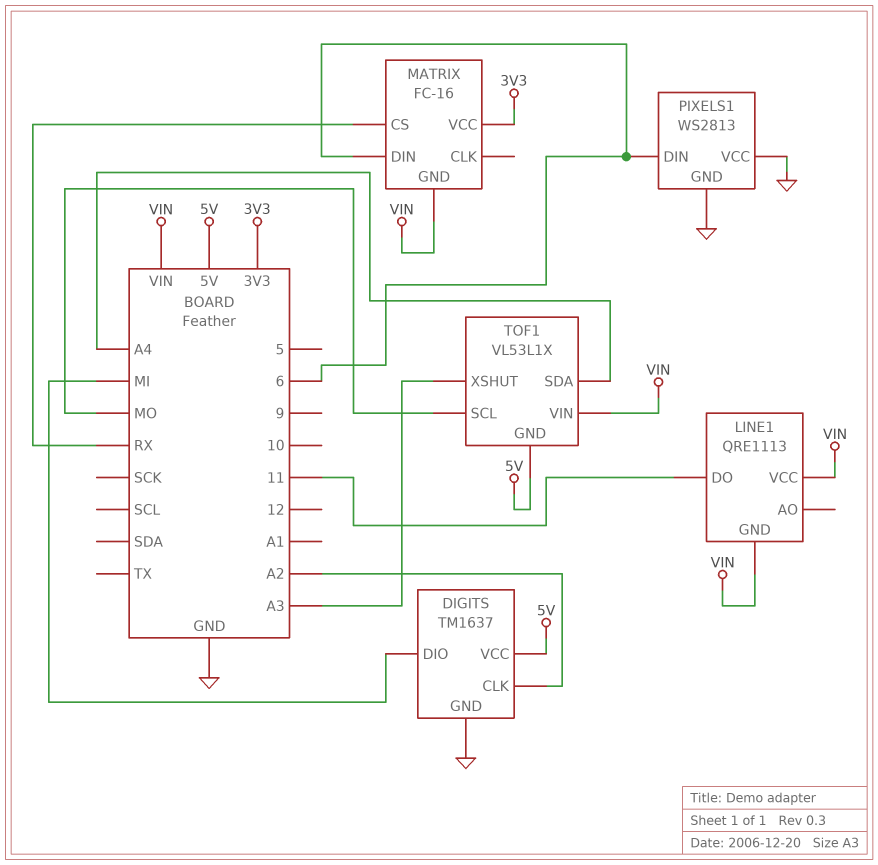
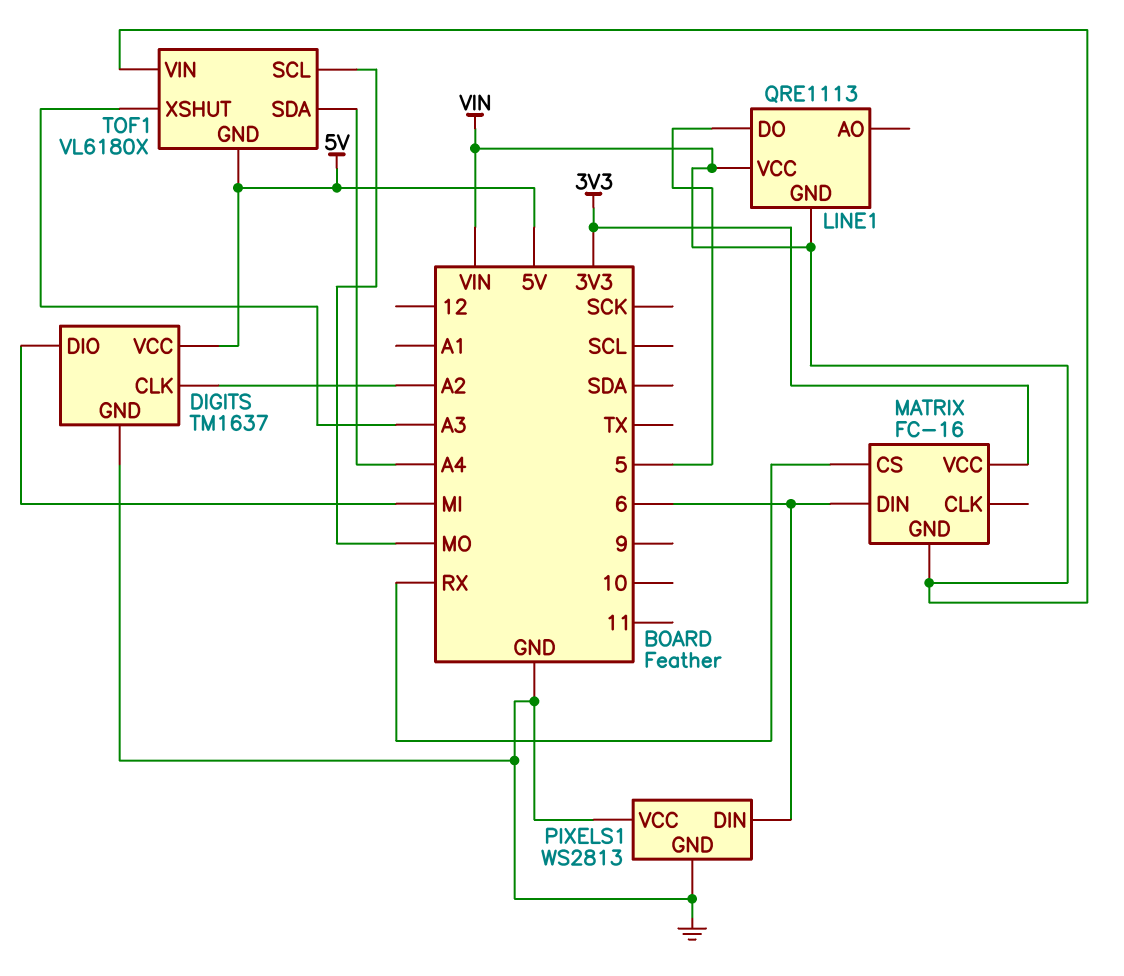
LINE1 pin DO: 11 -> 5
TOF1: VL53L1X -> VL6180X

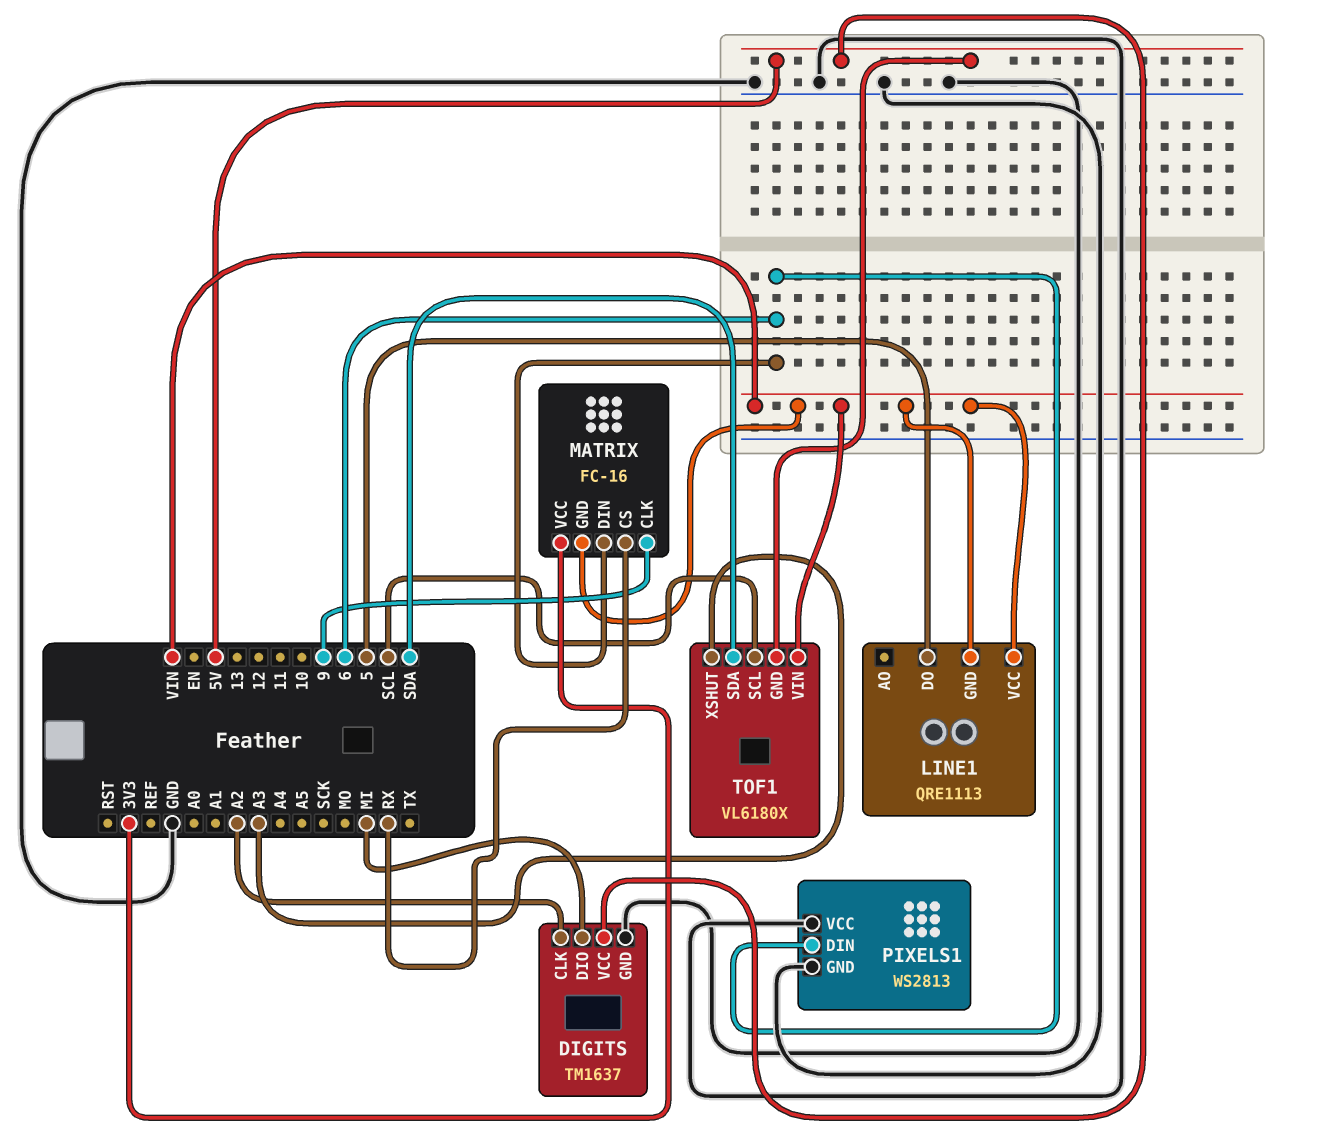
MATRIX pin CLK: none -> 9
TOF1 pin SCL: MO -> SCL
TOF1 pin SDA: A4 -> SDA

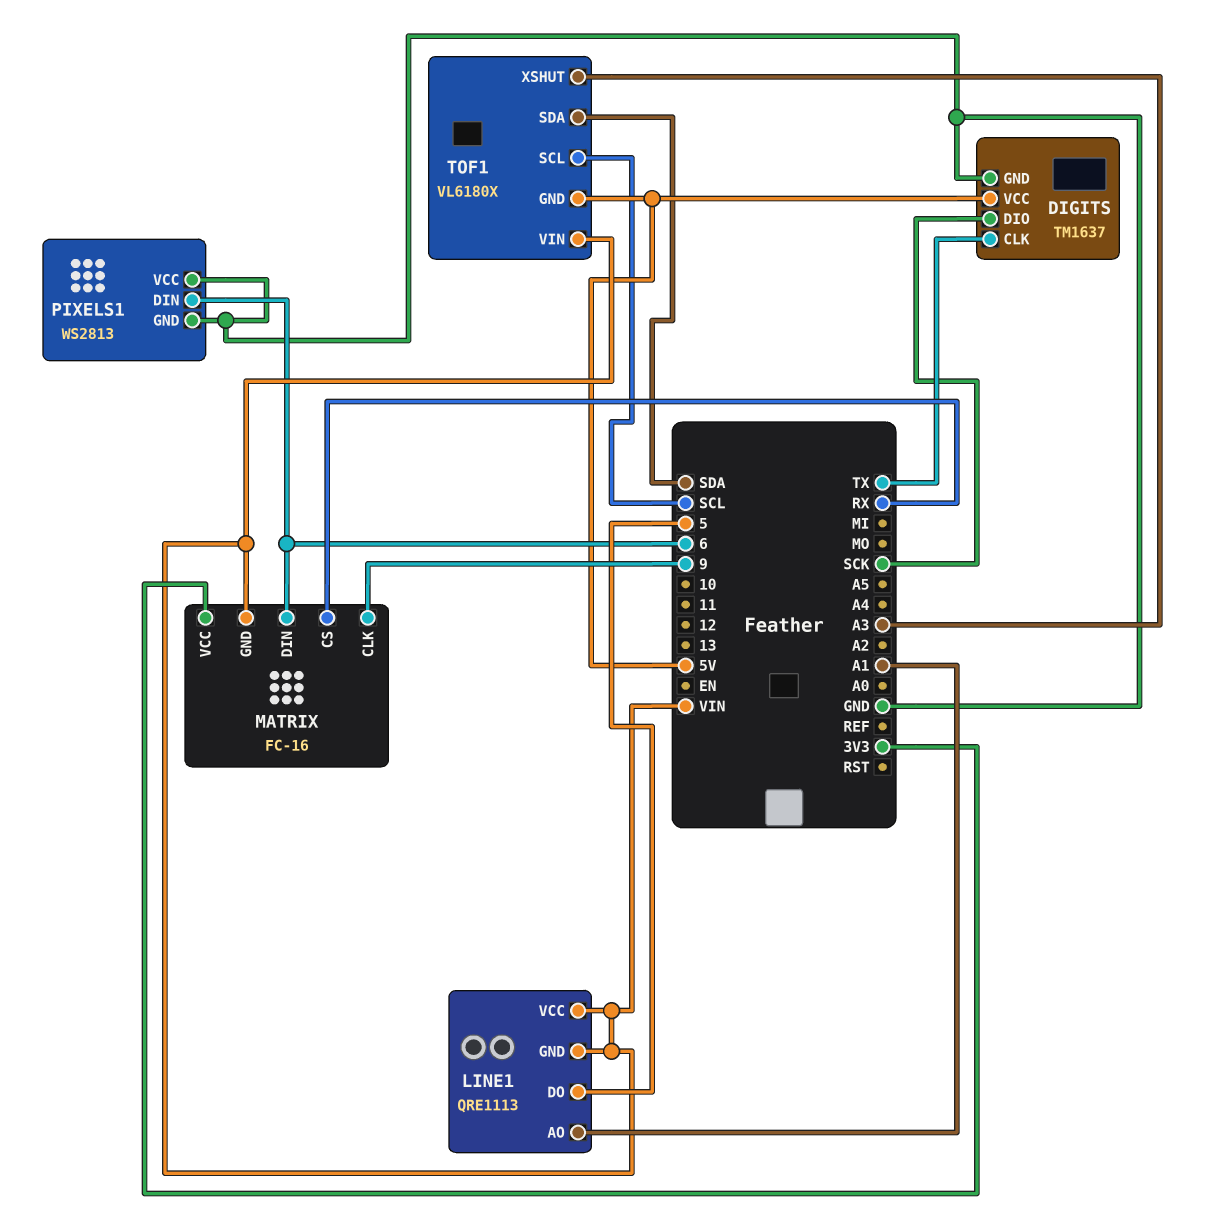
DIGITS pin CLK: A2 -> TX
DIGITS pin DIO: MI -> SCK
LINE1 pin AO: none -> A1

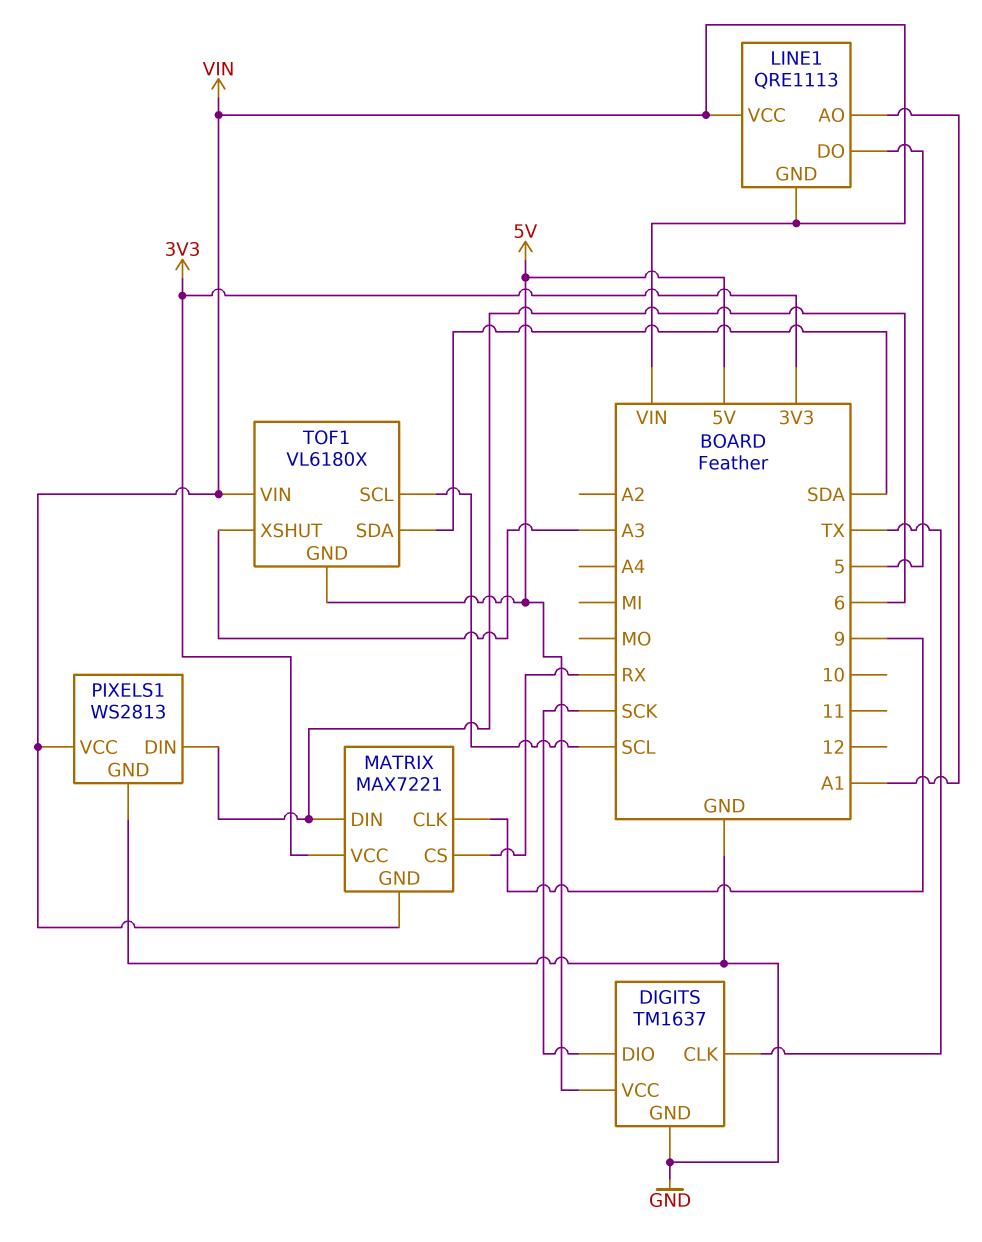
MATRIX: FC-16 -> MAX7221
PIXELS1 pin VCC: GND -> VIN

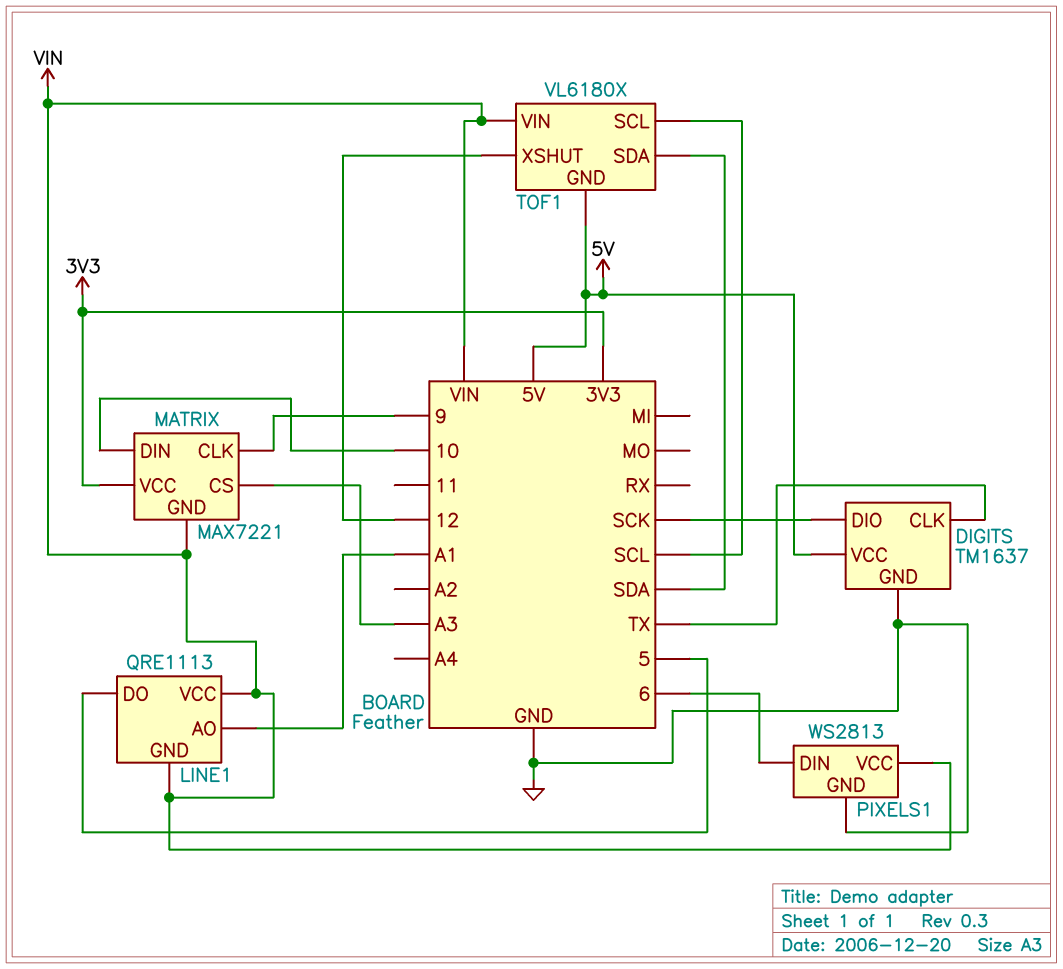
MATRIX pin CS: RX -> A3
MATRIX pin DIN: 6 -> 10
TOF1 pin XSHUT: A3 -> 12

